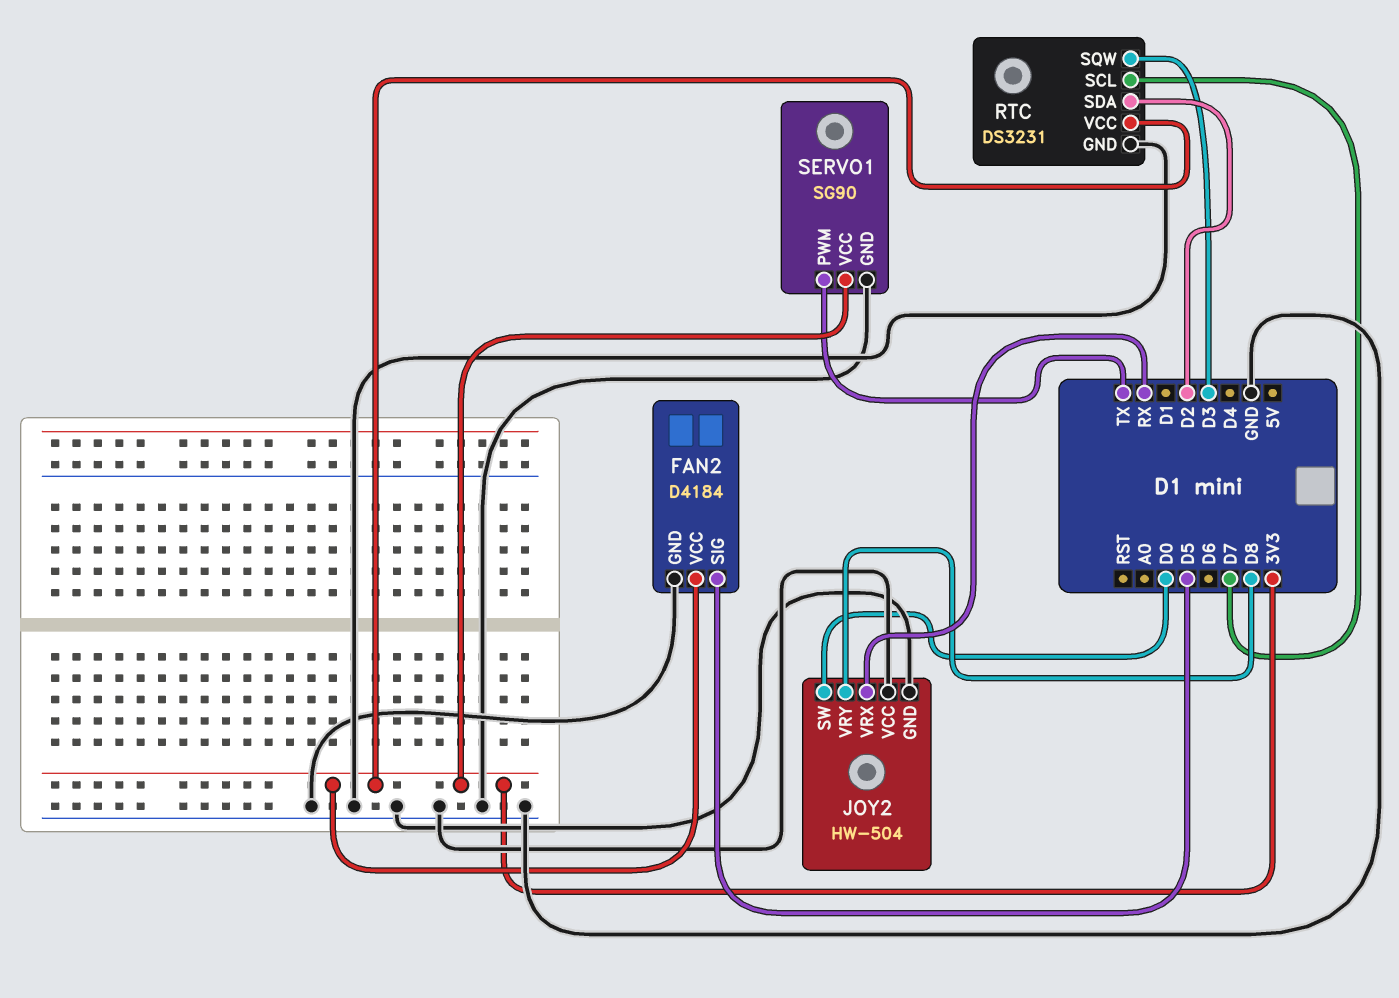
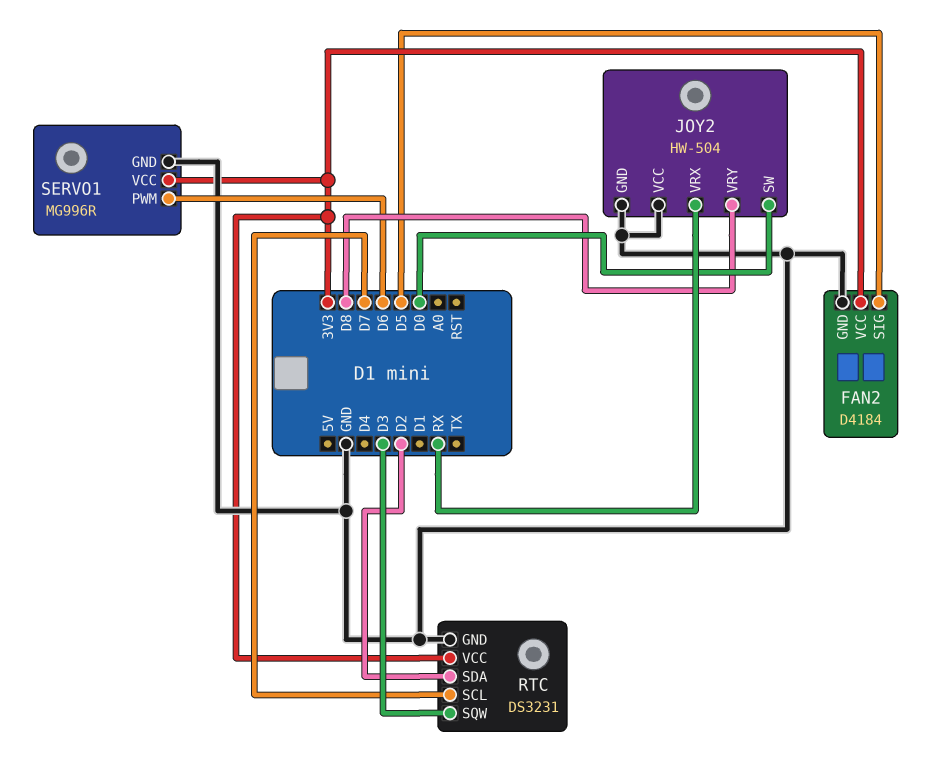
SERVO1: SG90 -> MG996R
SERVO1 pin PWM: TX -> D6

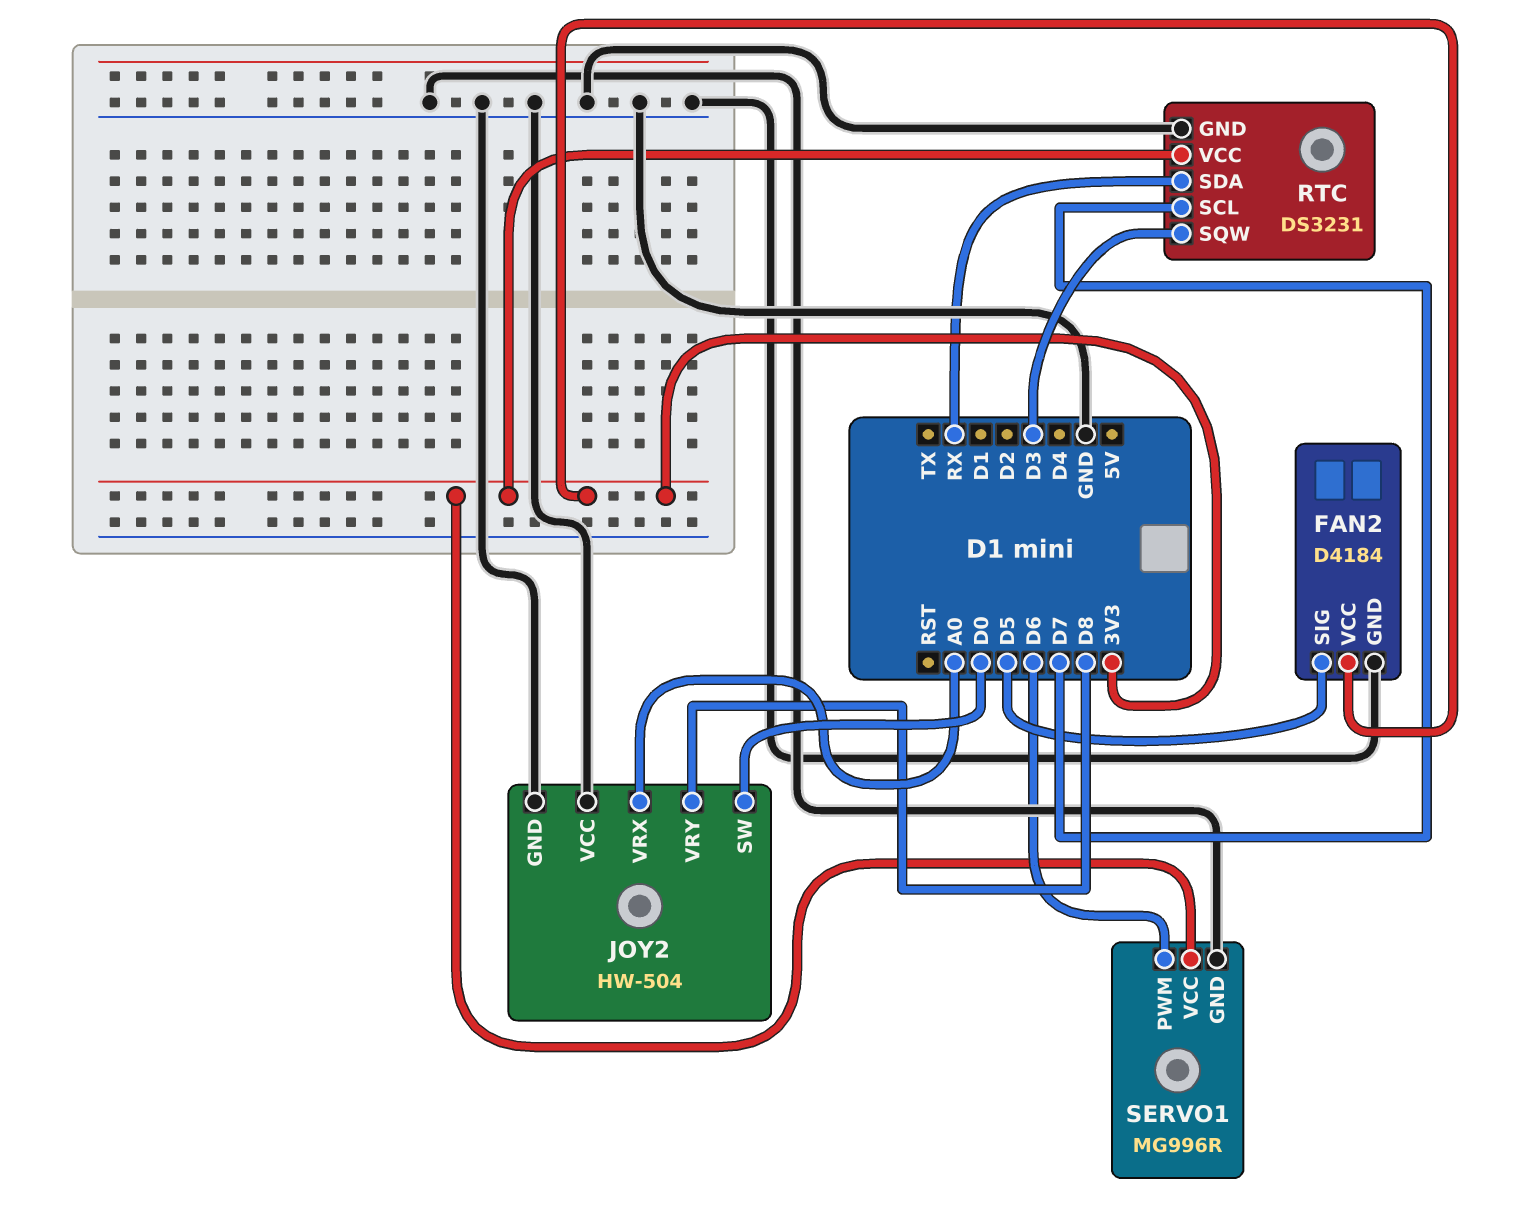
JOY2 pin VRX: RX -> A0
RTC pin SDA: D2 -> RX

